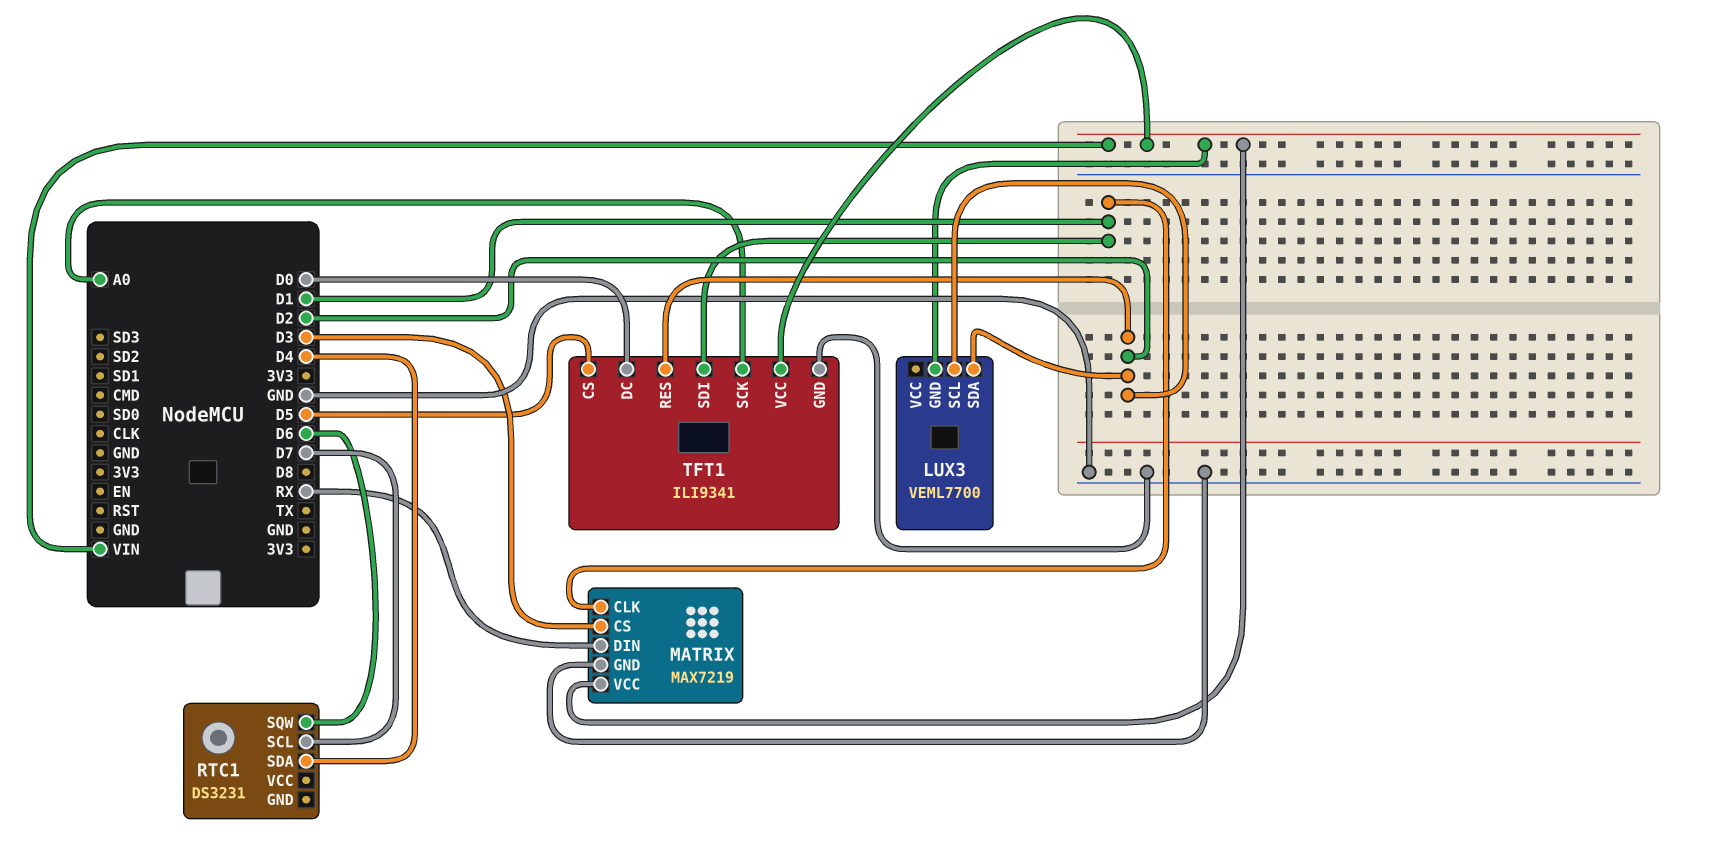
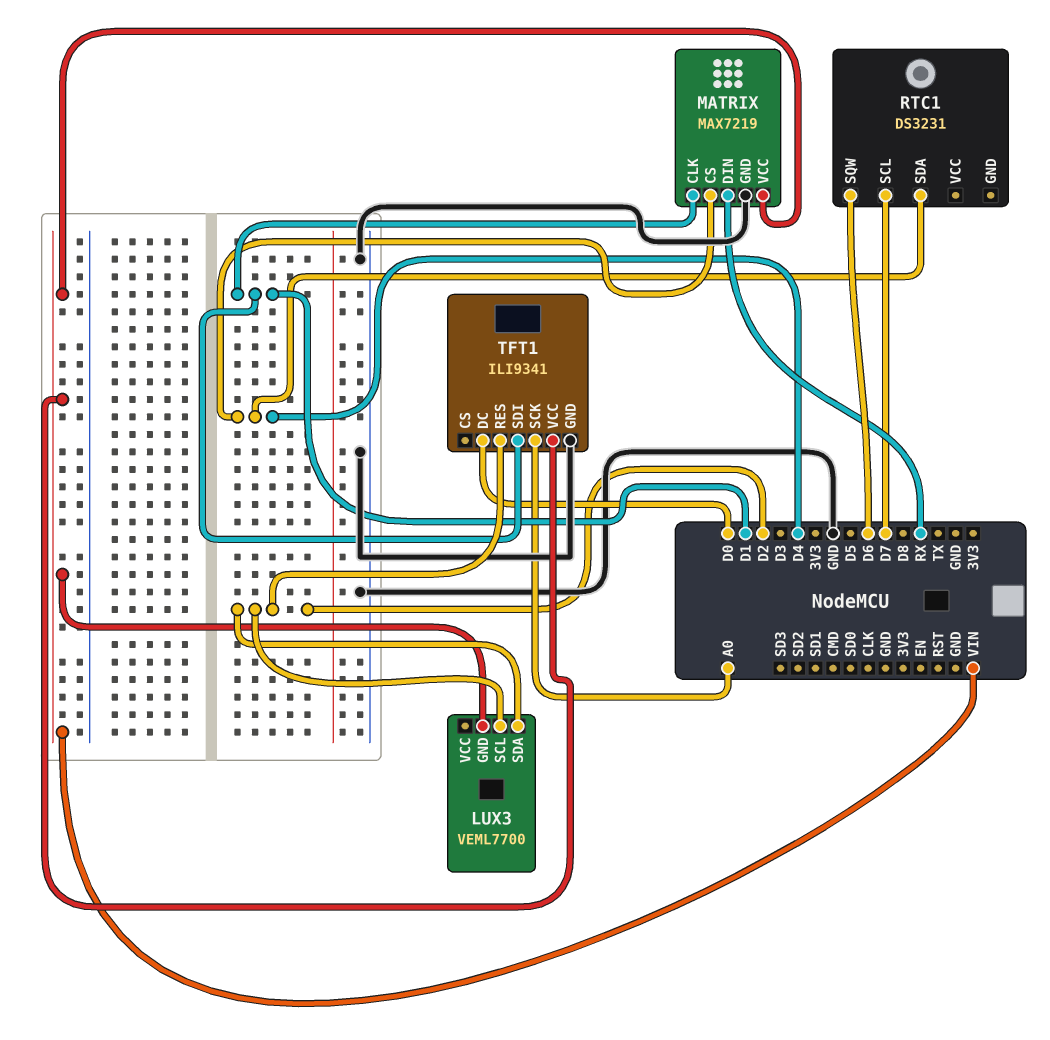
MATRIX pin CS: D3 -> D4
TFT1 pin CS: D5 -> none

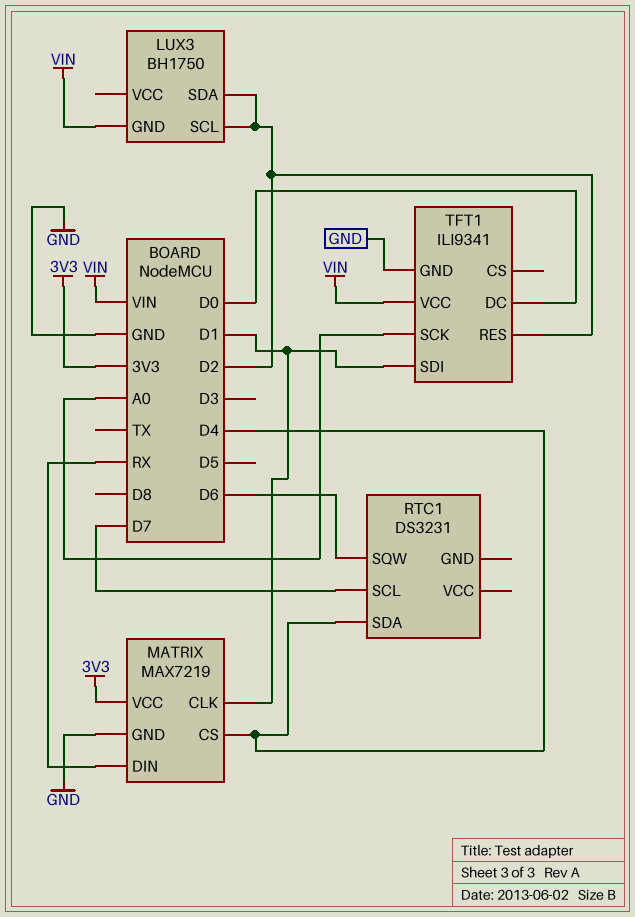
LUX3: VEML7700 -> BH1750
MATRIX pin VCC: VIN -> 3V3

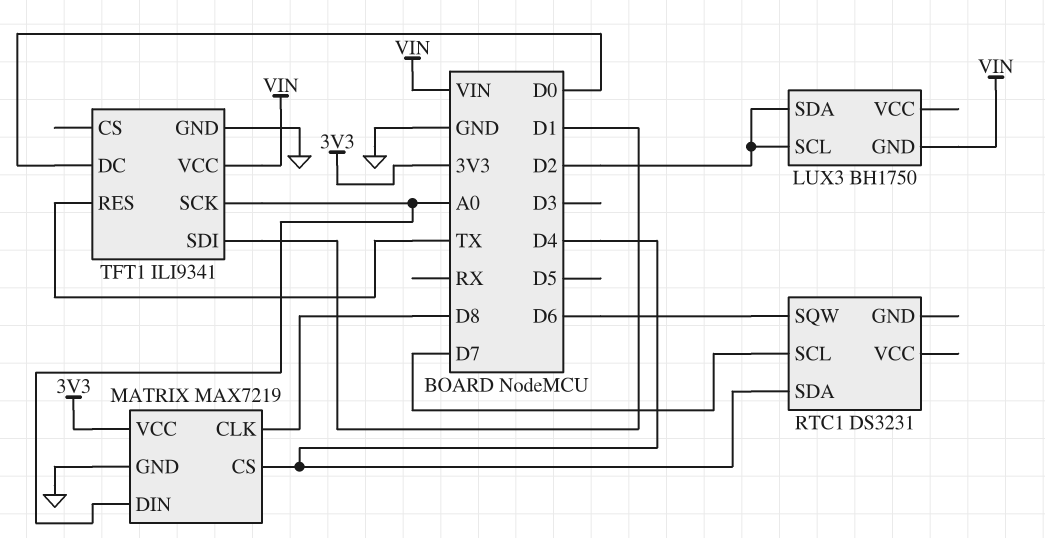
MATRIX pin CLK: D1 -> D8
MATRIX pin DIN: RX -> A0
TFT1 pin RES: D2 -> TX

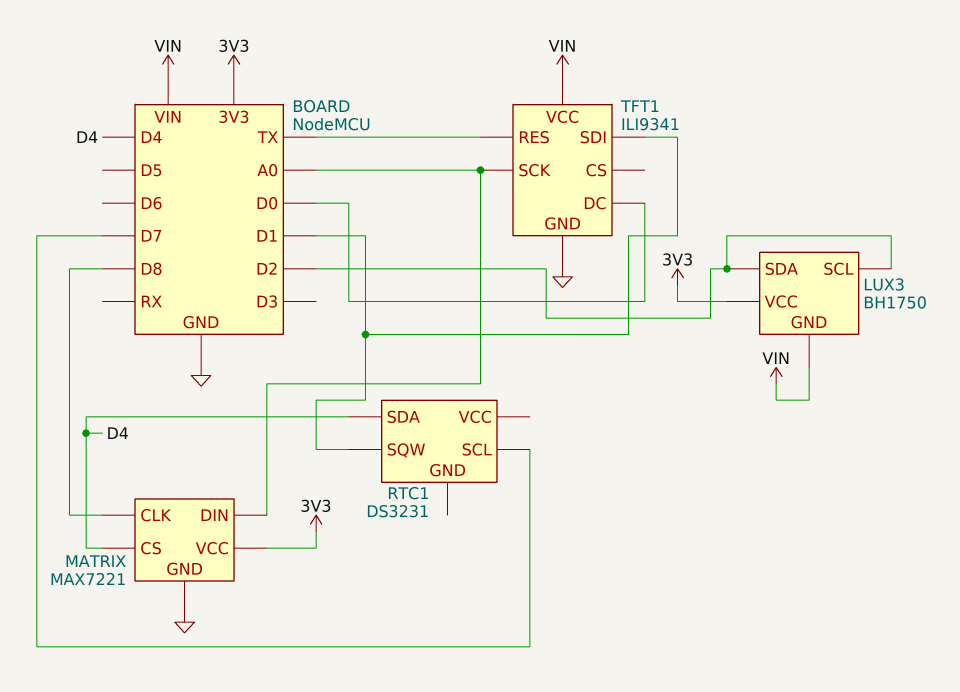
LUX3 pin VCC: none -> 3V3
MATRIX: MAX7219 -> MAX7221
RTC1 pin SQW: D6 -> D1

